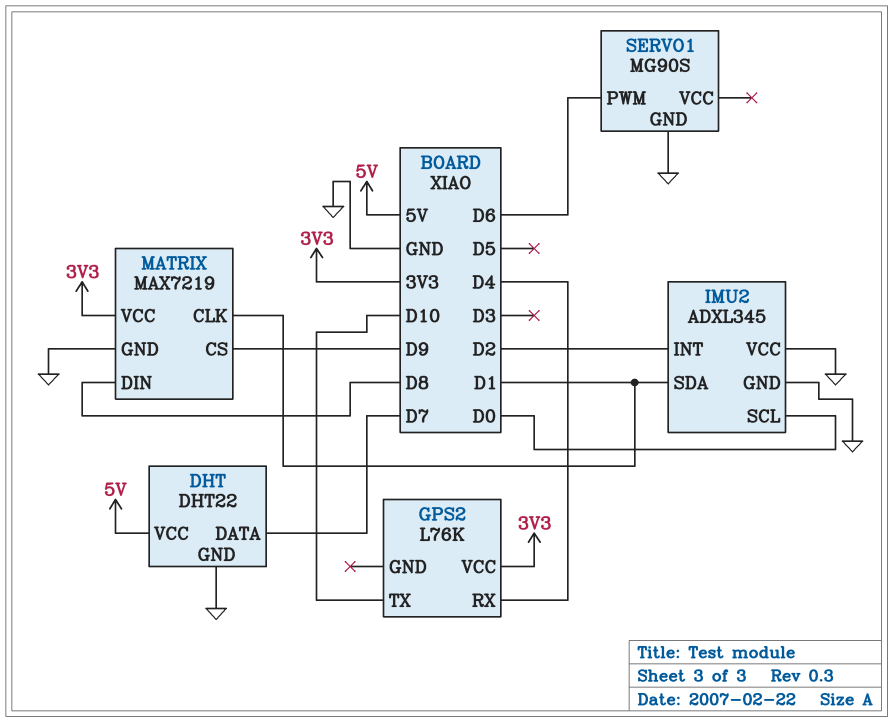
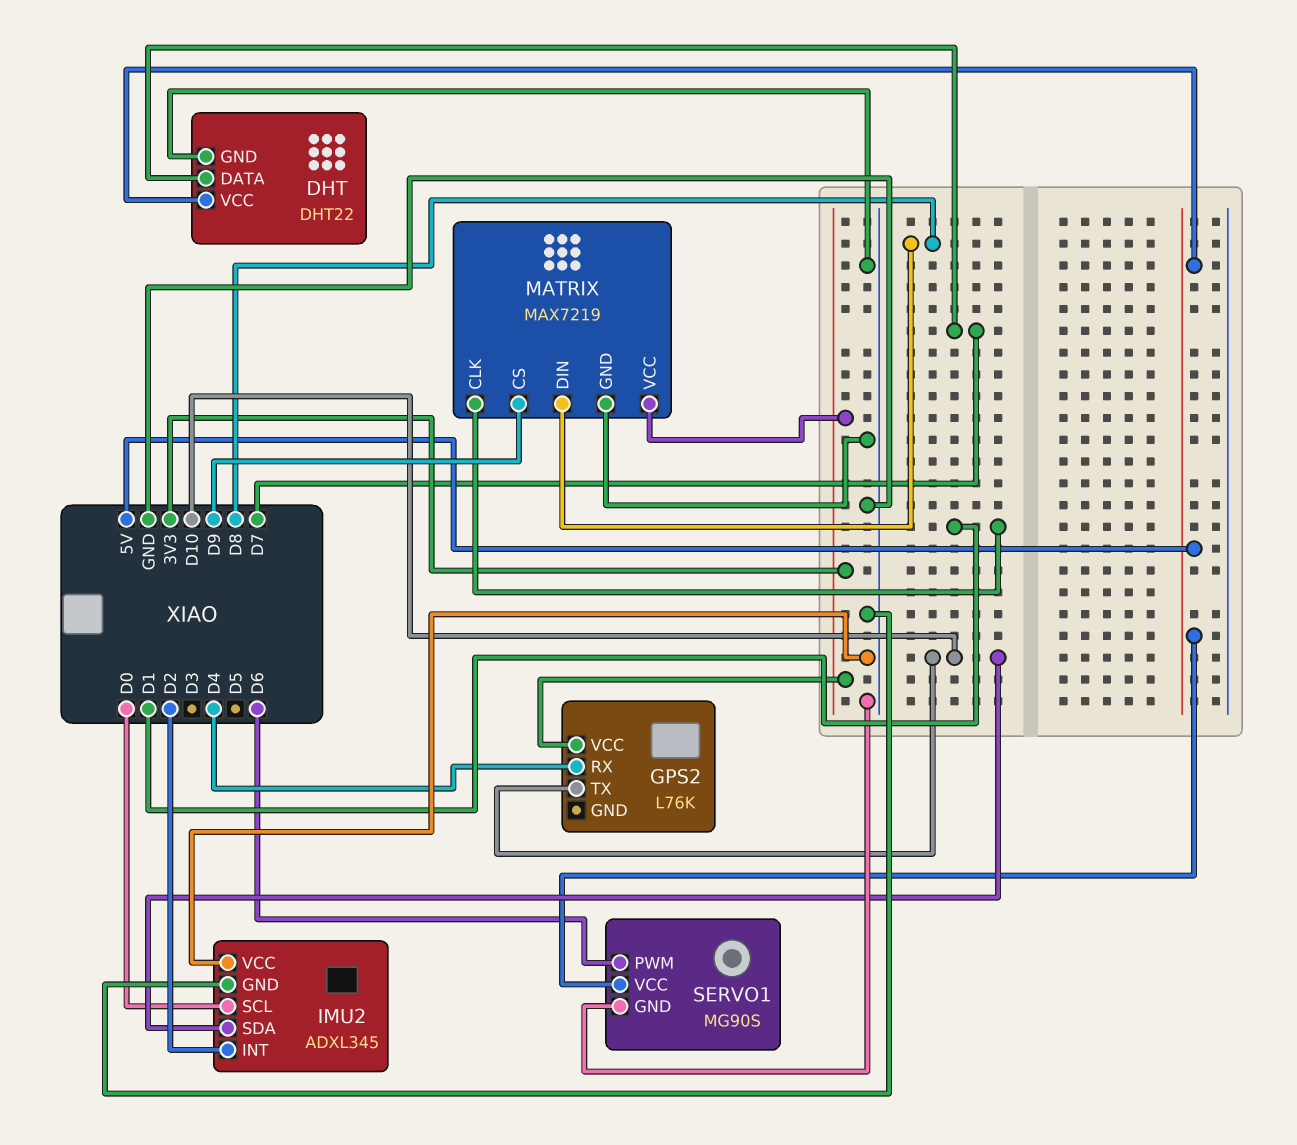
IMU2 pin SDA: D1 -> D10
SERVO1 pin VCC: none -> 5V

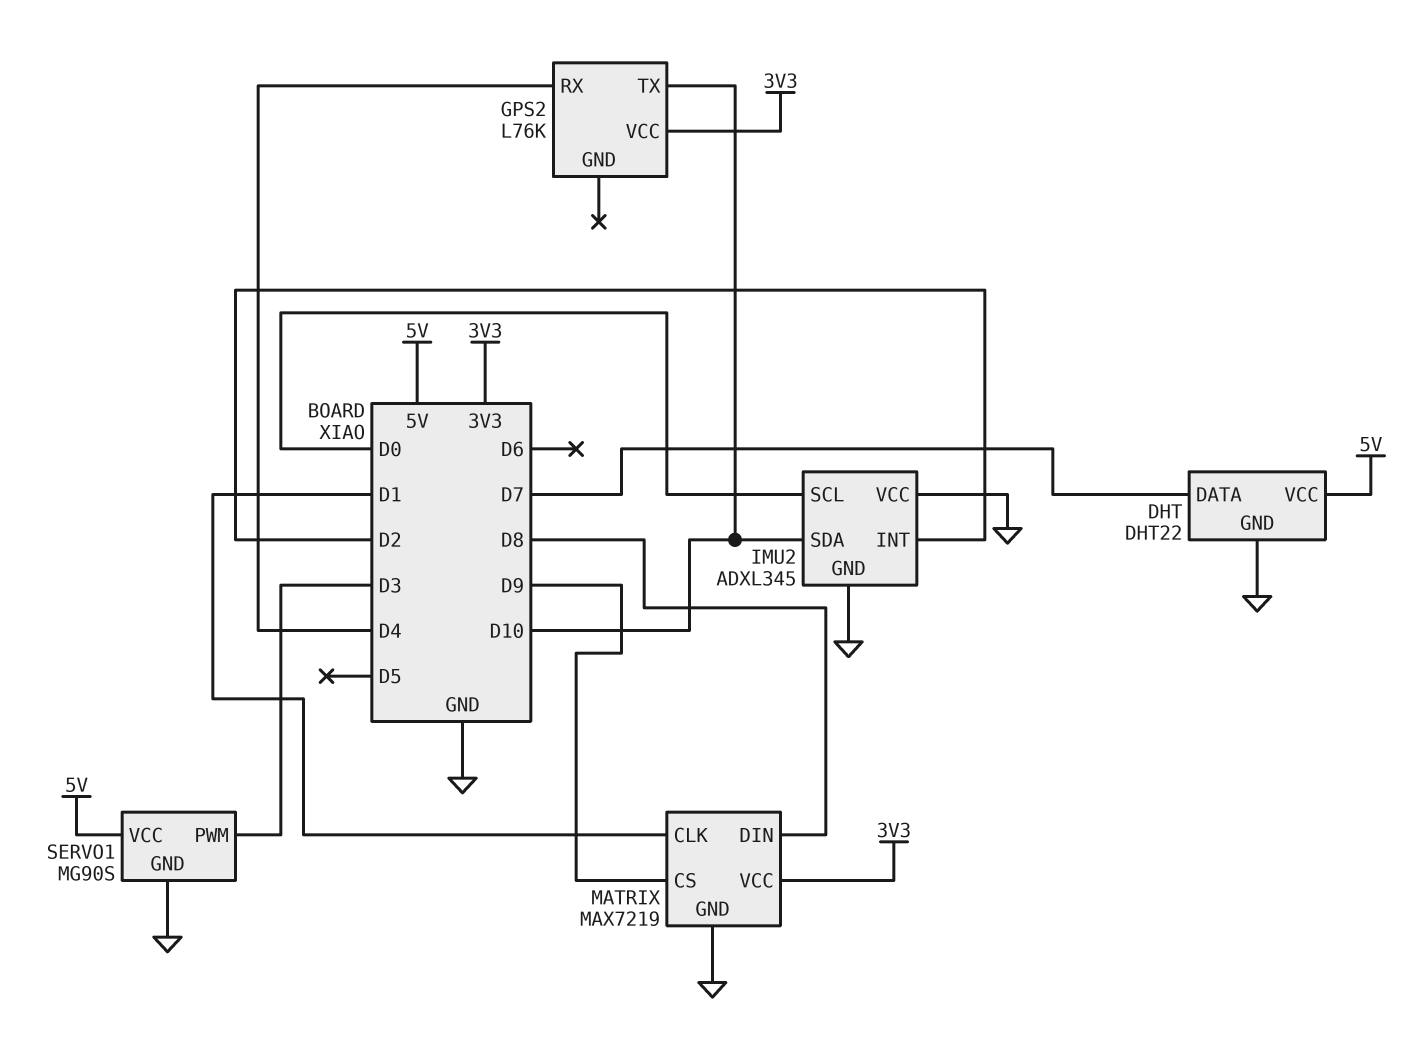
SERVO1 pin PWM: D6 -> D3

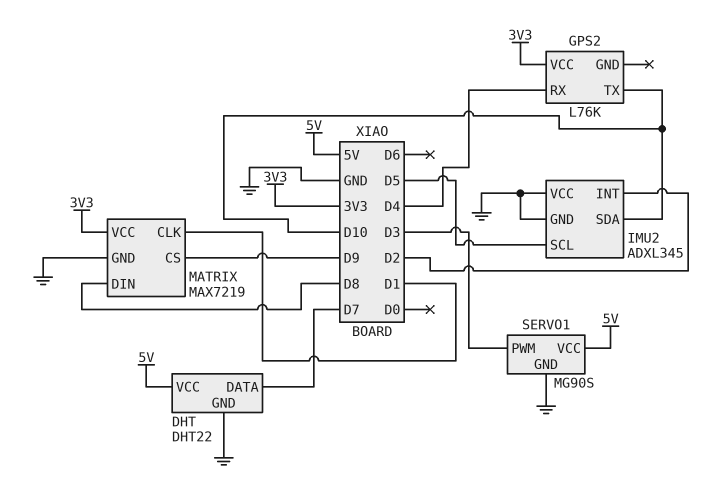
IMU2 pin SCL: D0 -> D5

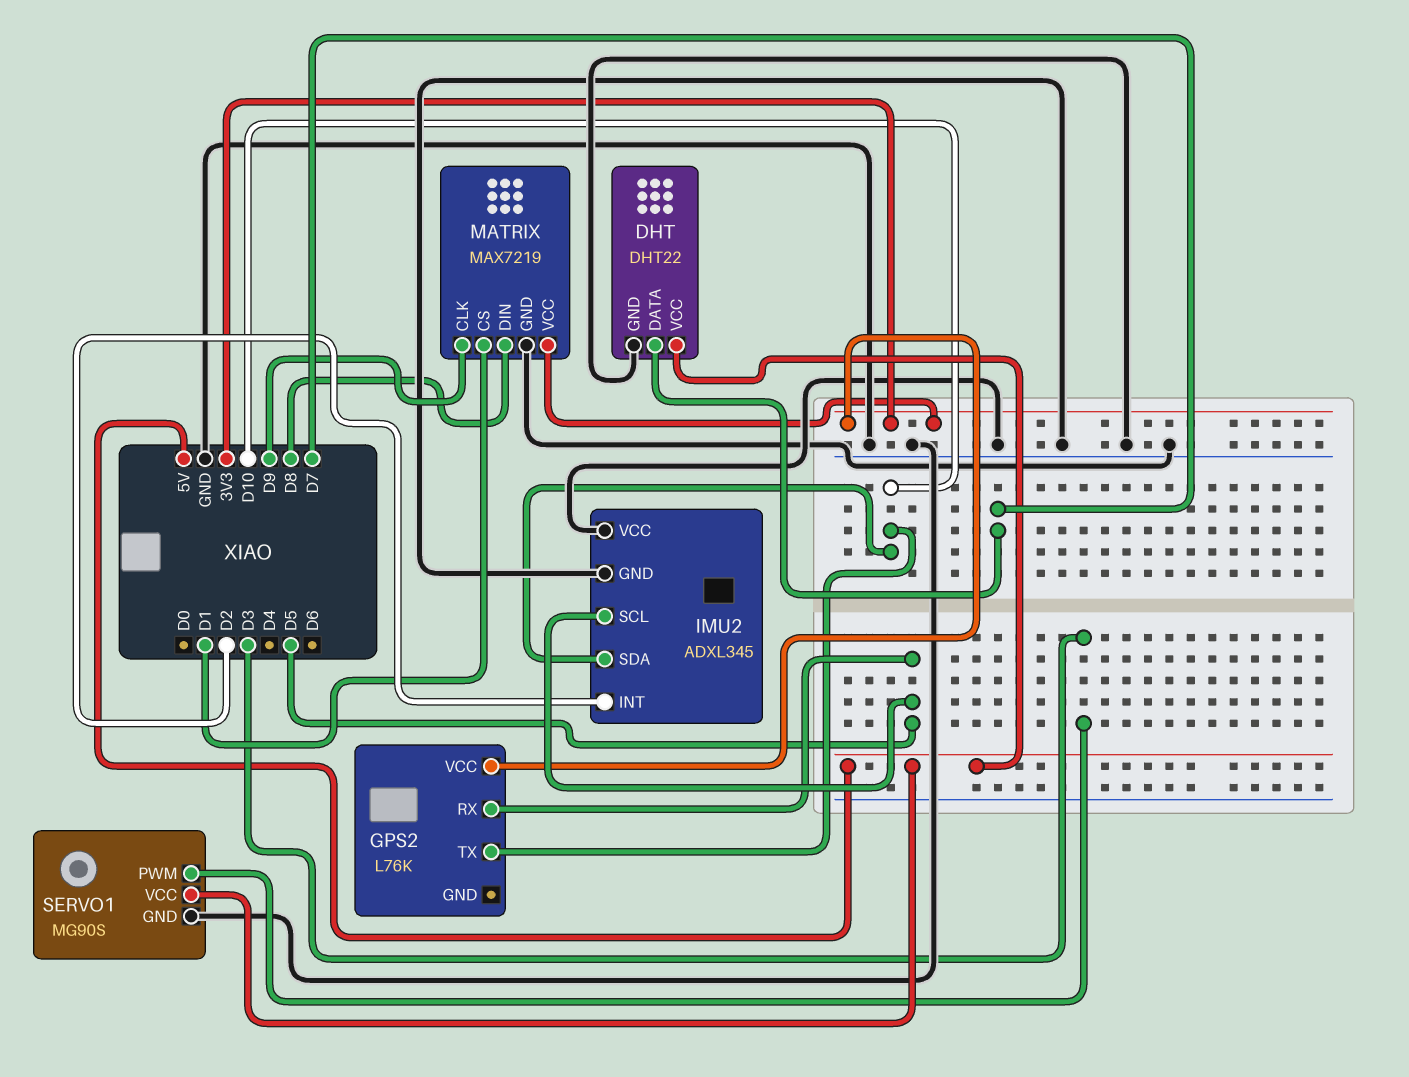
GPS2 pin RX: D4 -> D5
MATRIX pin CLK: D1 -> D9
MATRIX pin CS: D9 -> D1

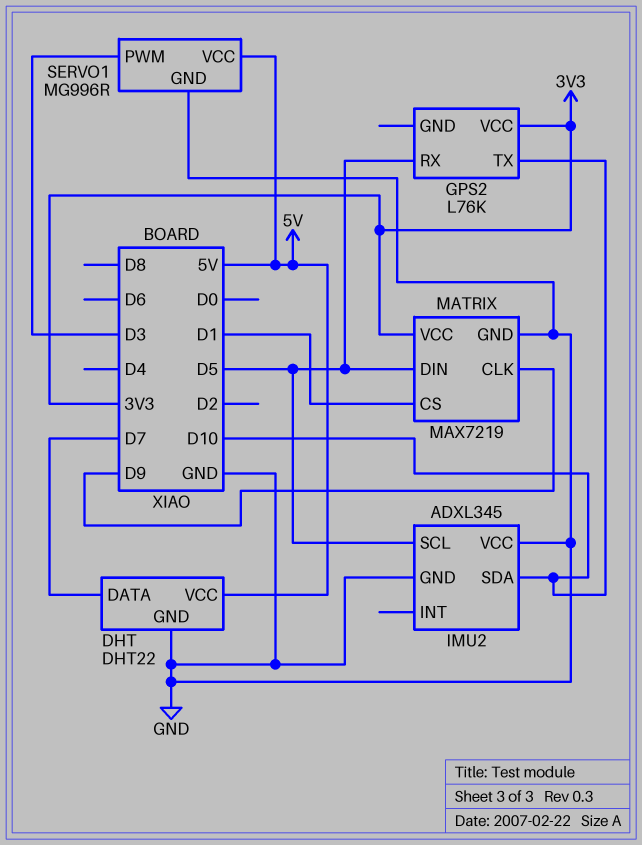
IMU2 pin INT: D2 -> none
MATRIX pin DIN: D8 -> D5
SERVO1: MG90S -> MG996R

